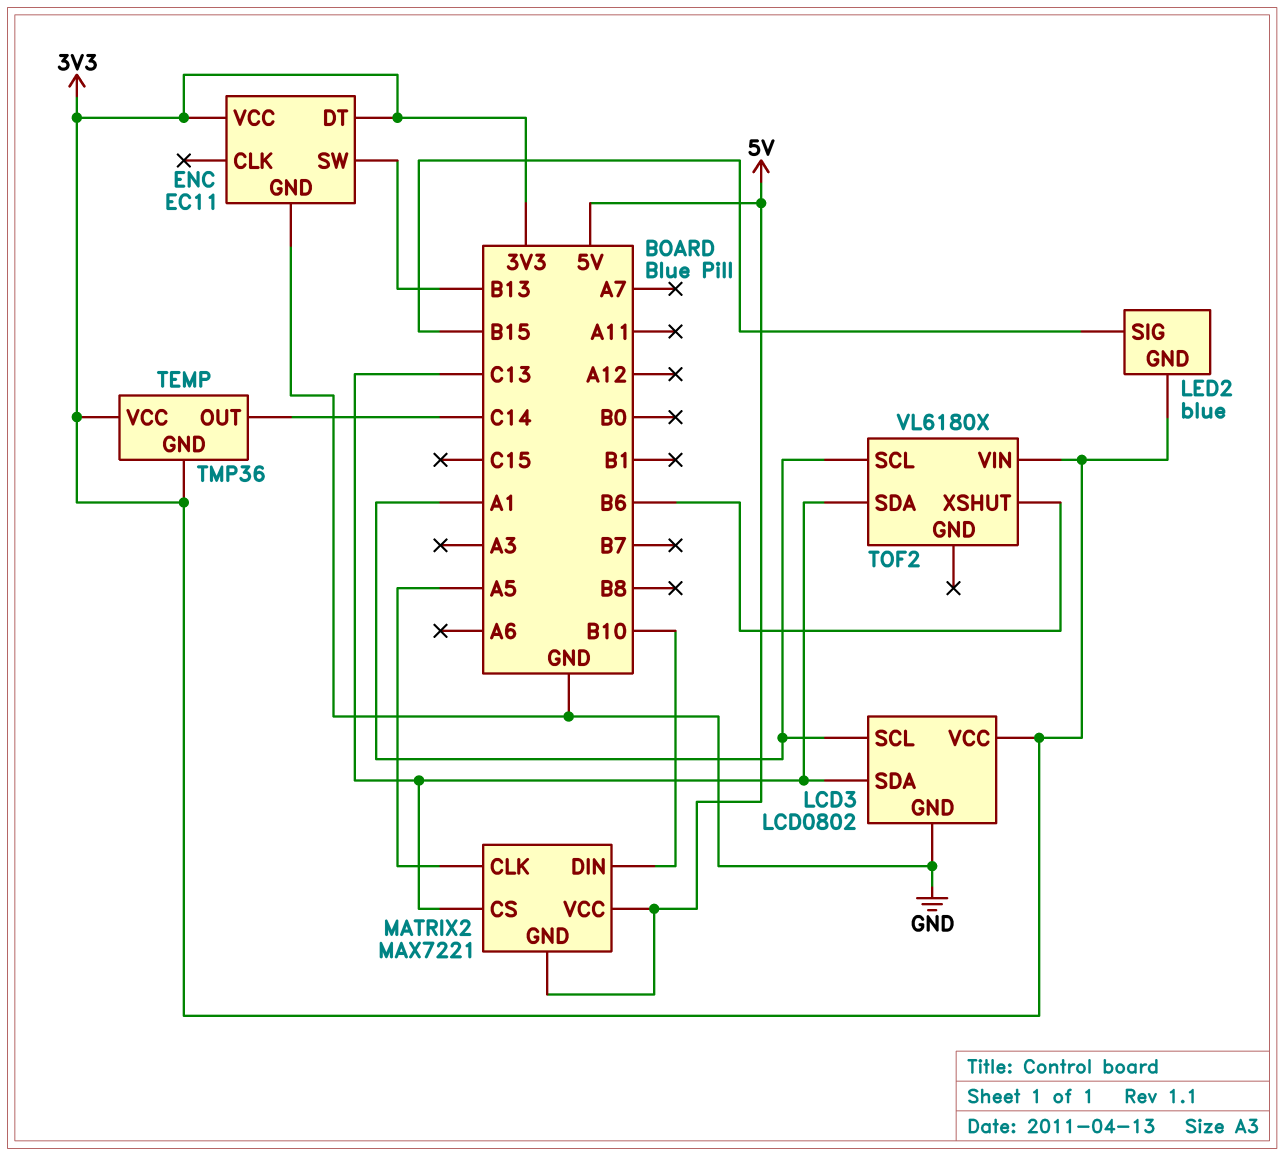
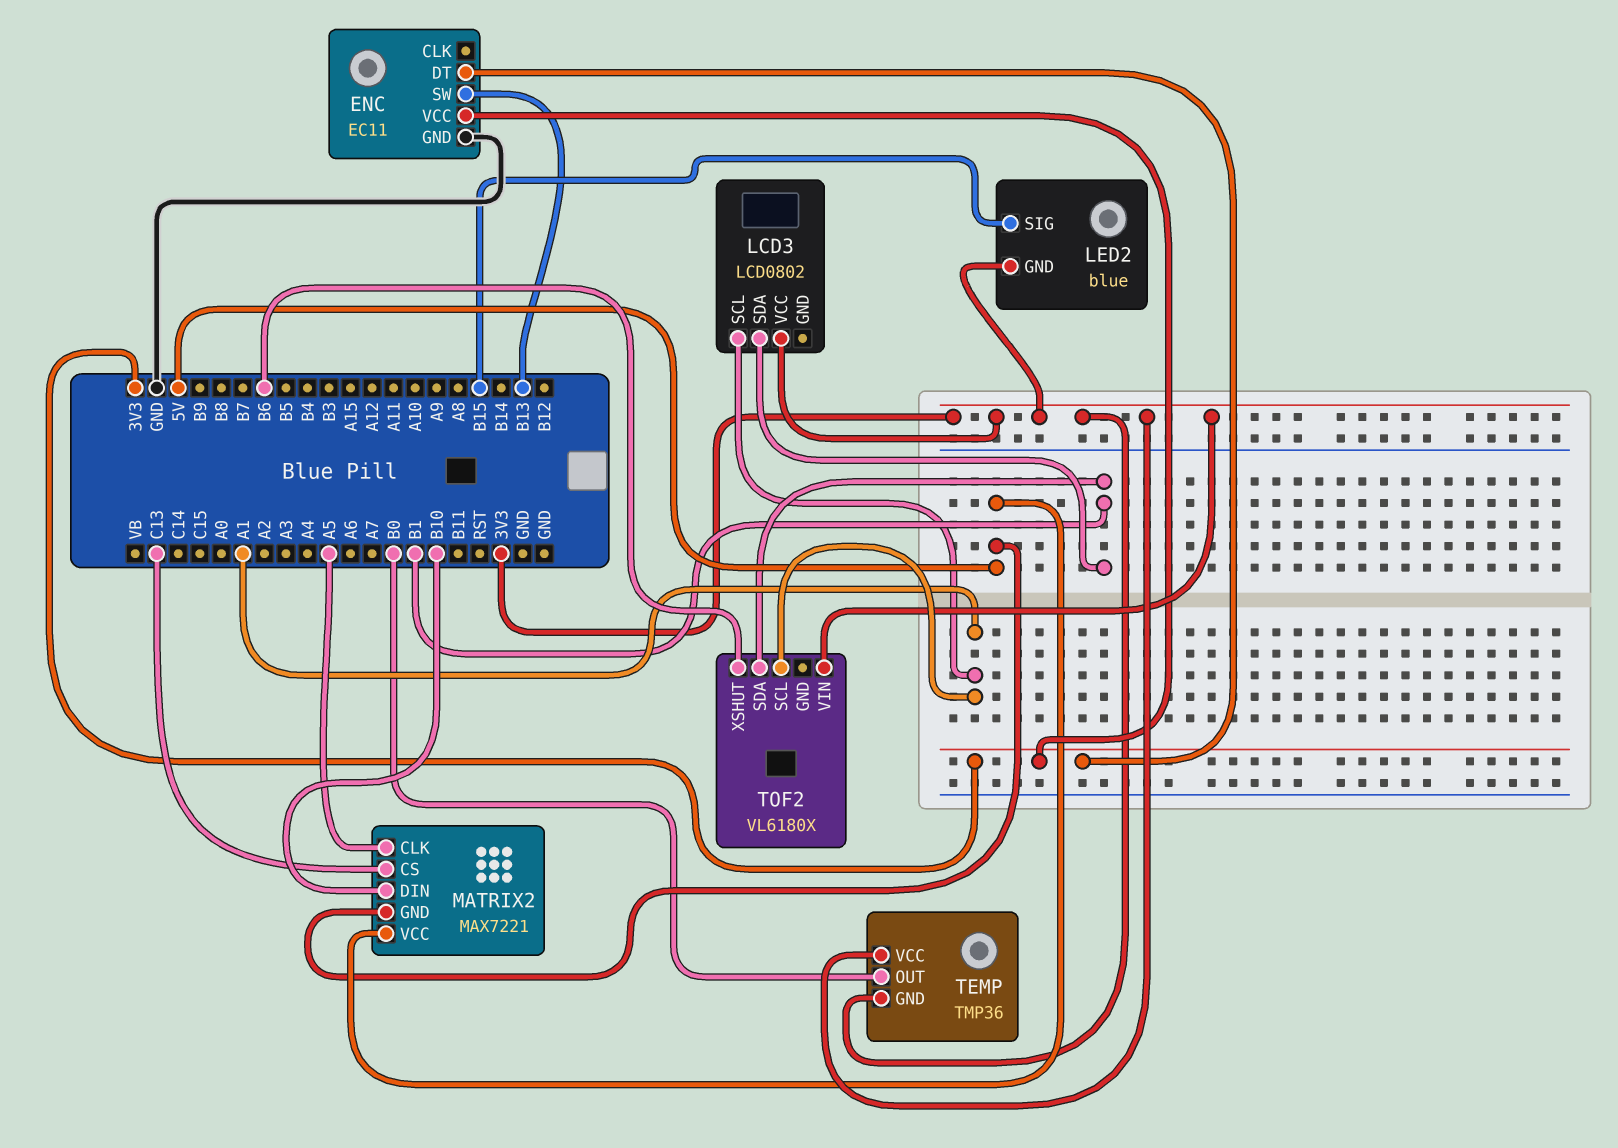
LCD3 pin GND: GND -> none
LCD3 pin SDA: C13 -> B1
TEMP pin OUT: C14 -> B0
TOF2 pin SDA: C13 -> B1

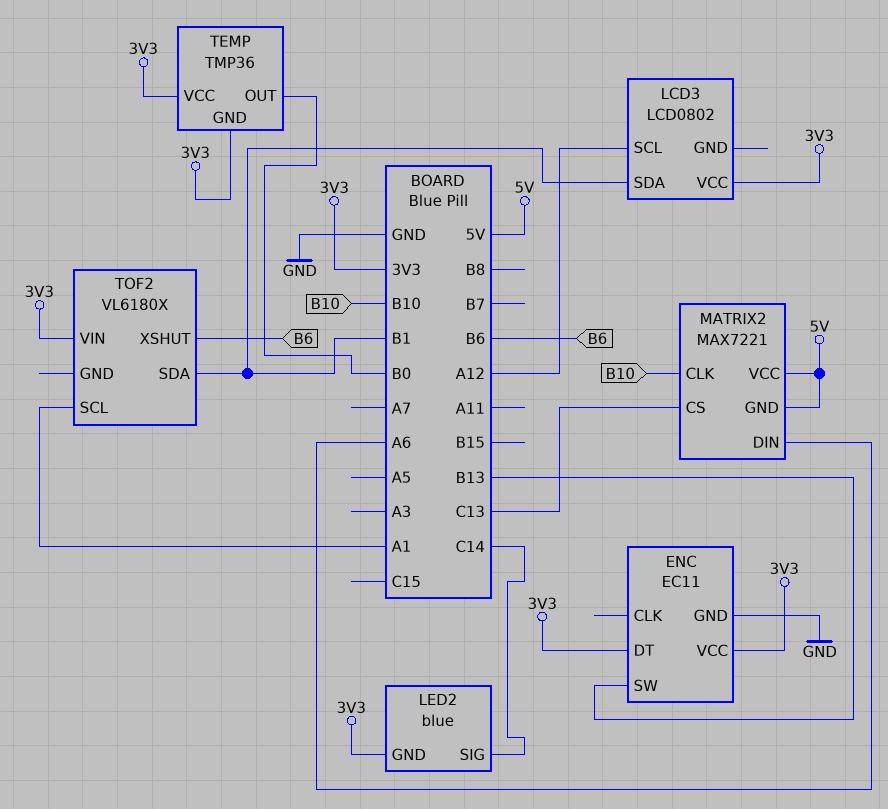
LCD3 pin SCL: A1 -> A12
LED2 pin SIG: B15 -> C14
MATRIX2 pin CLK: A5 -> B10
MATRIX2 pin DIN: B10 -> A6

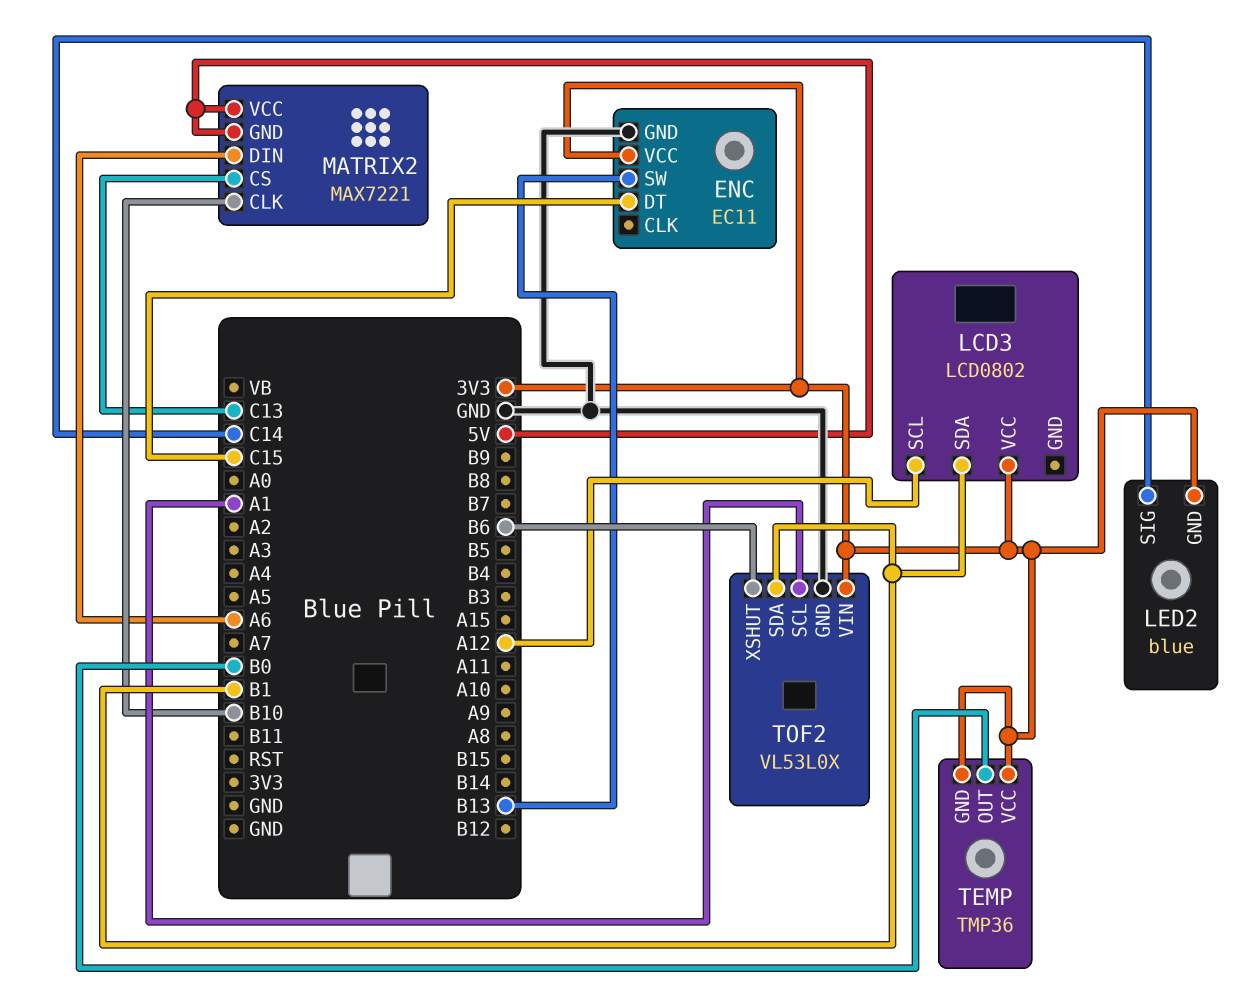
ENC pin DT: 3V3 -> C15
TOF2: VL6180X -> VL53L0X
TOF2 pin GND: none -> GND

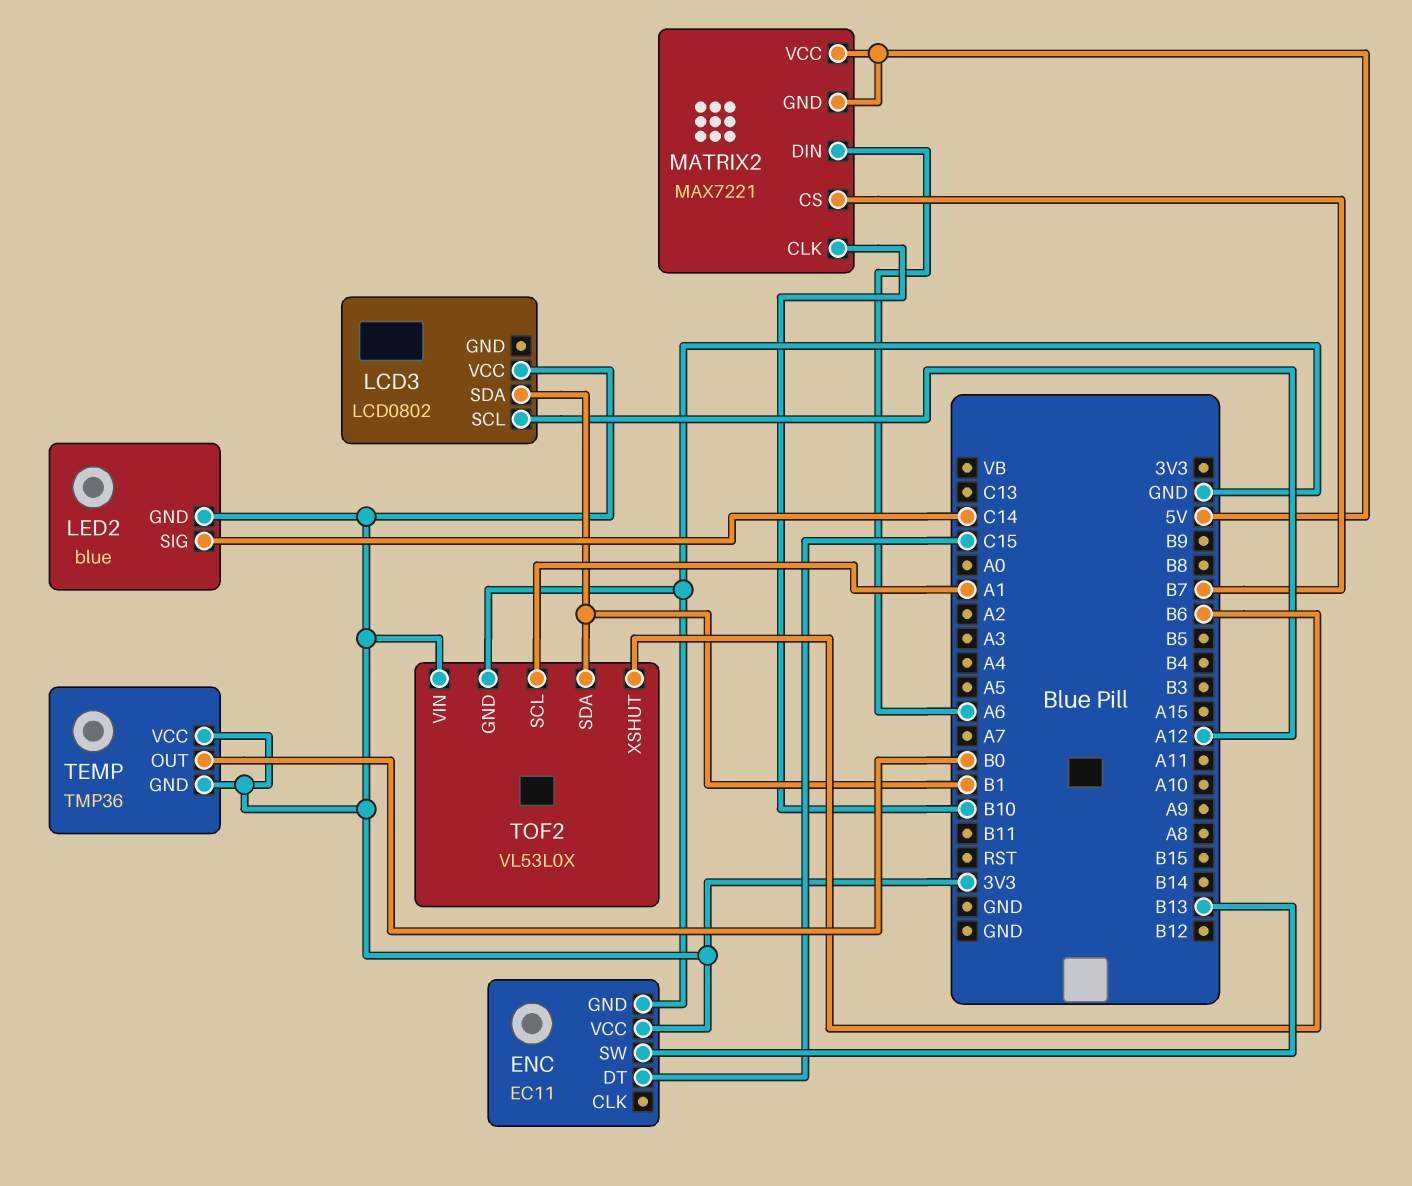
MATRIX2 pin CS: C13 -> B7

